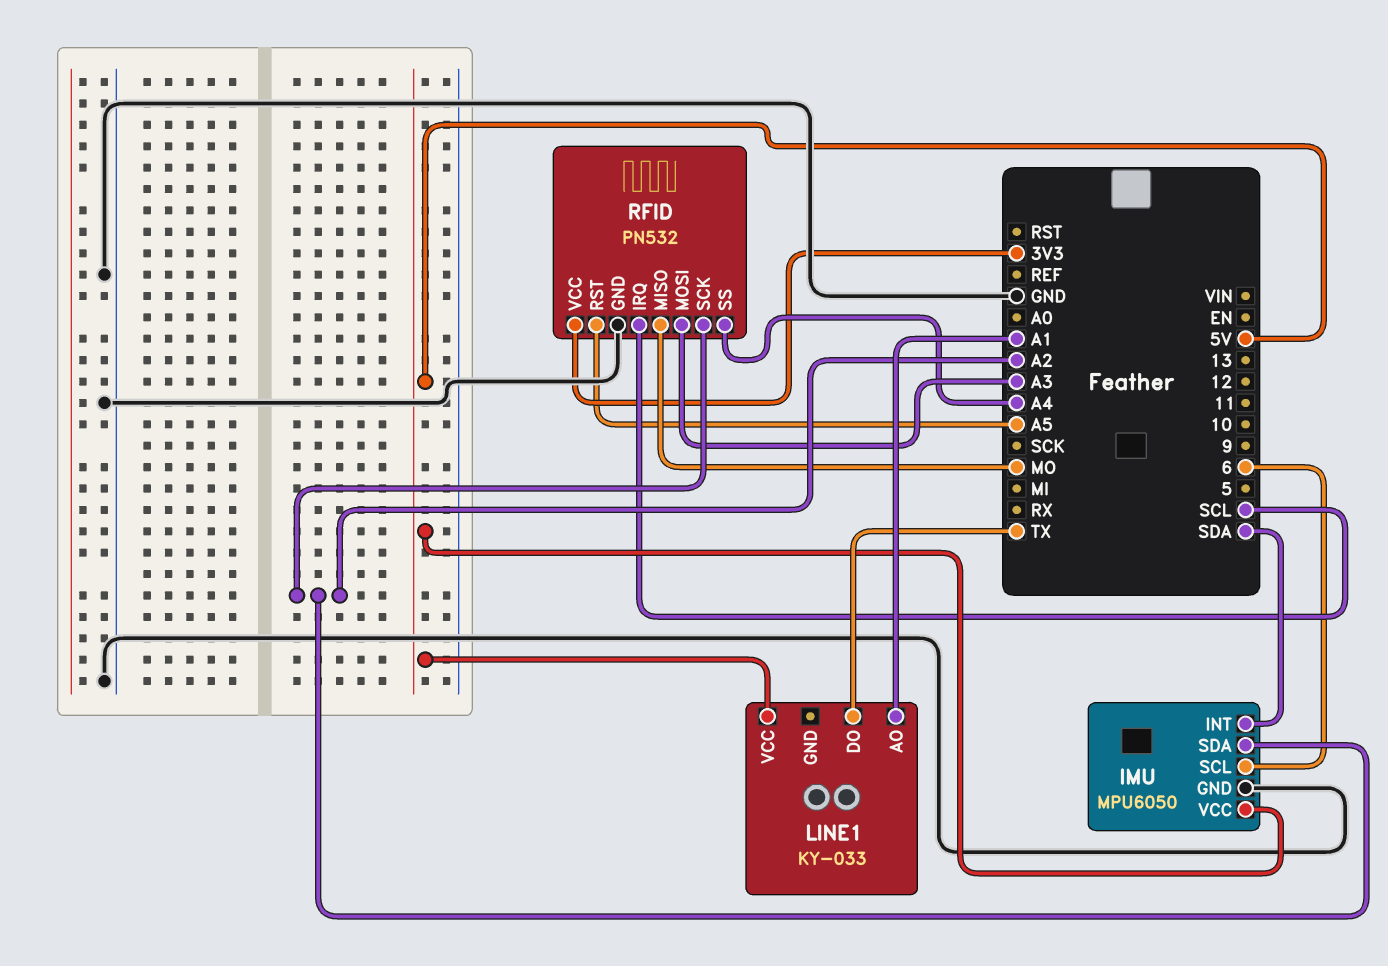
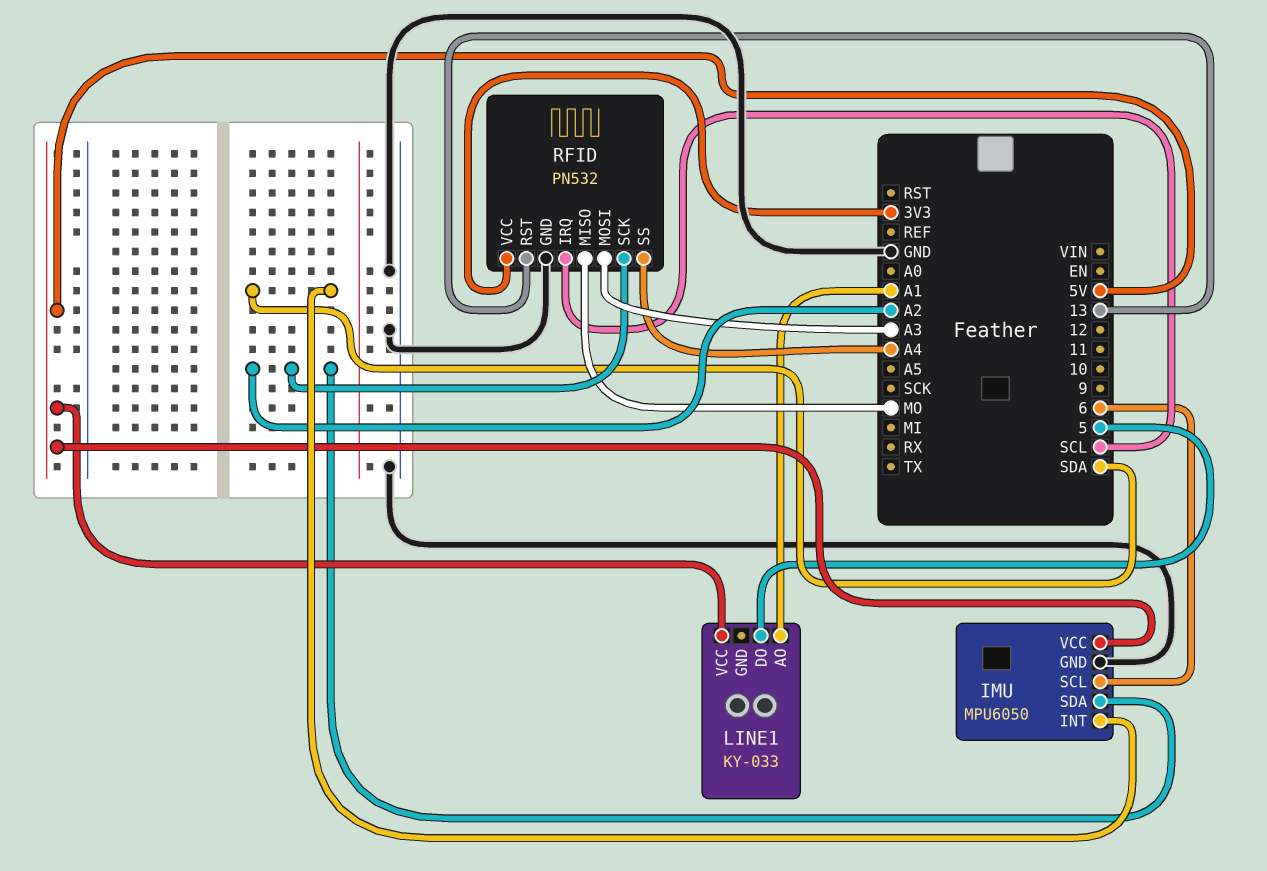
LINE1 pin DO: TX -> 5
RFID pin RST: A5 -> 13

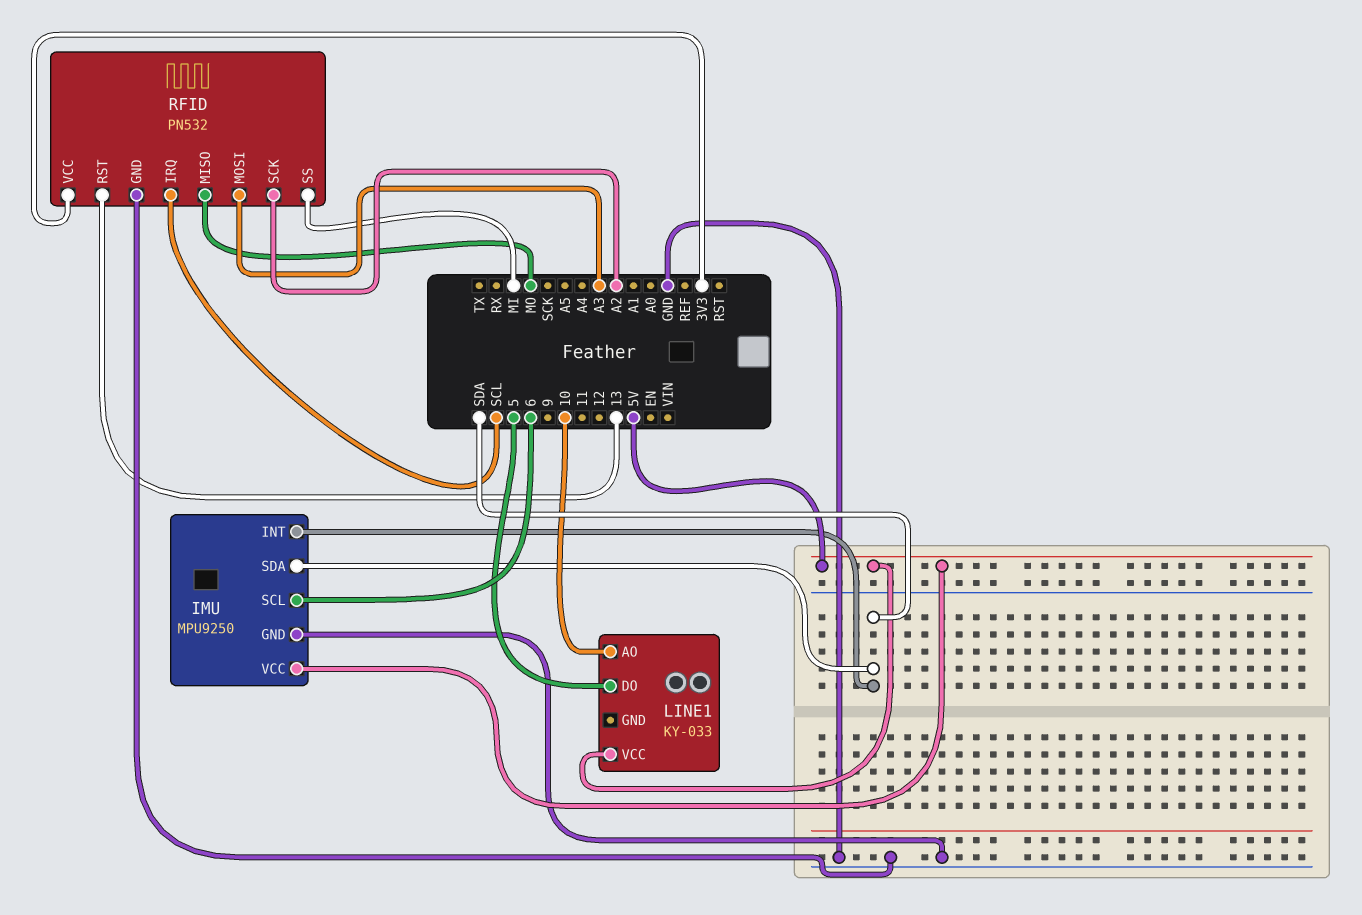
IMU: MPU6050 -> MPU9250
IMU pin SDA: A2 -> SDA
LINE1 pin AO: A1 -> 10
RFID pin SS: A4 -> MI

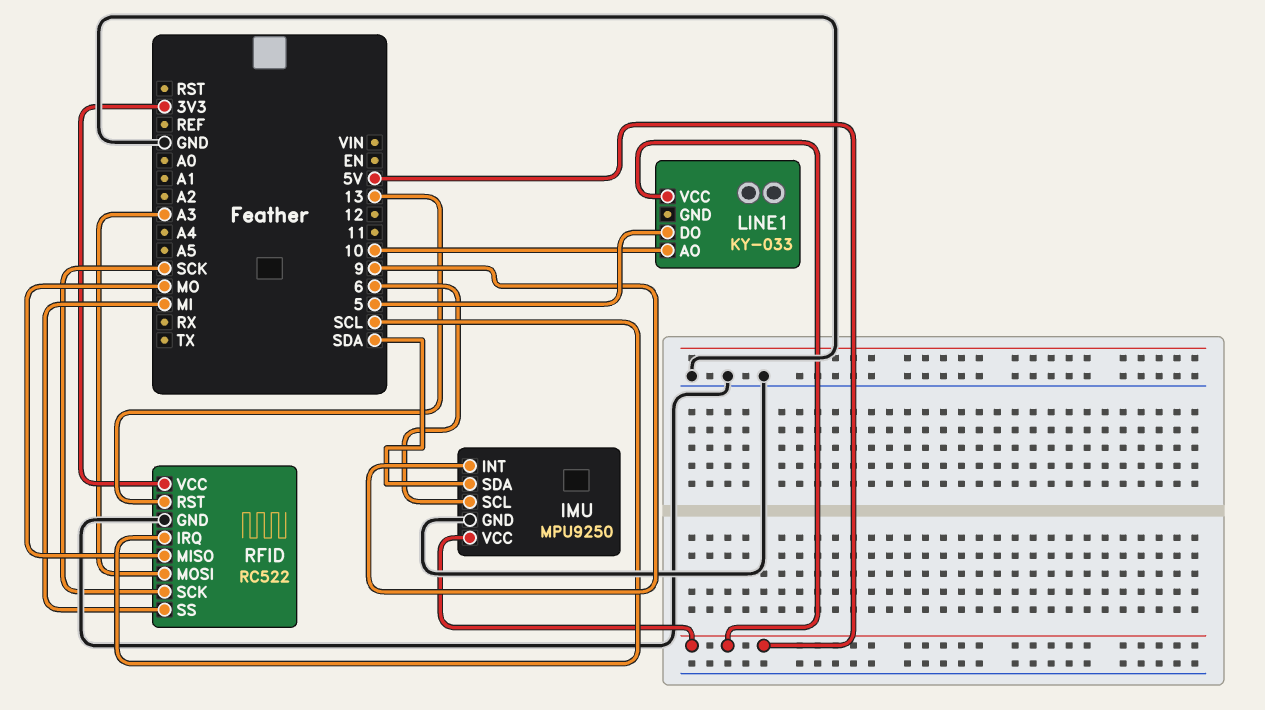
IMU pin INT: SDA -> 9
RFID: PN532 -> RC522
RFID pin SCK: A2 -> SCK

